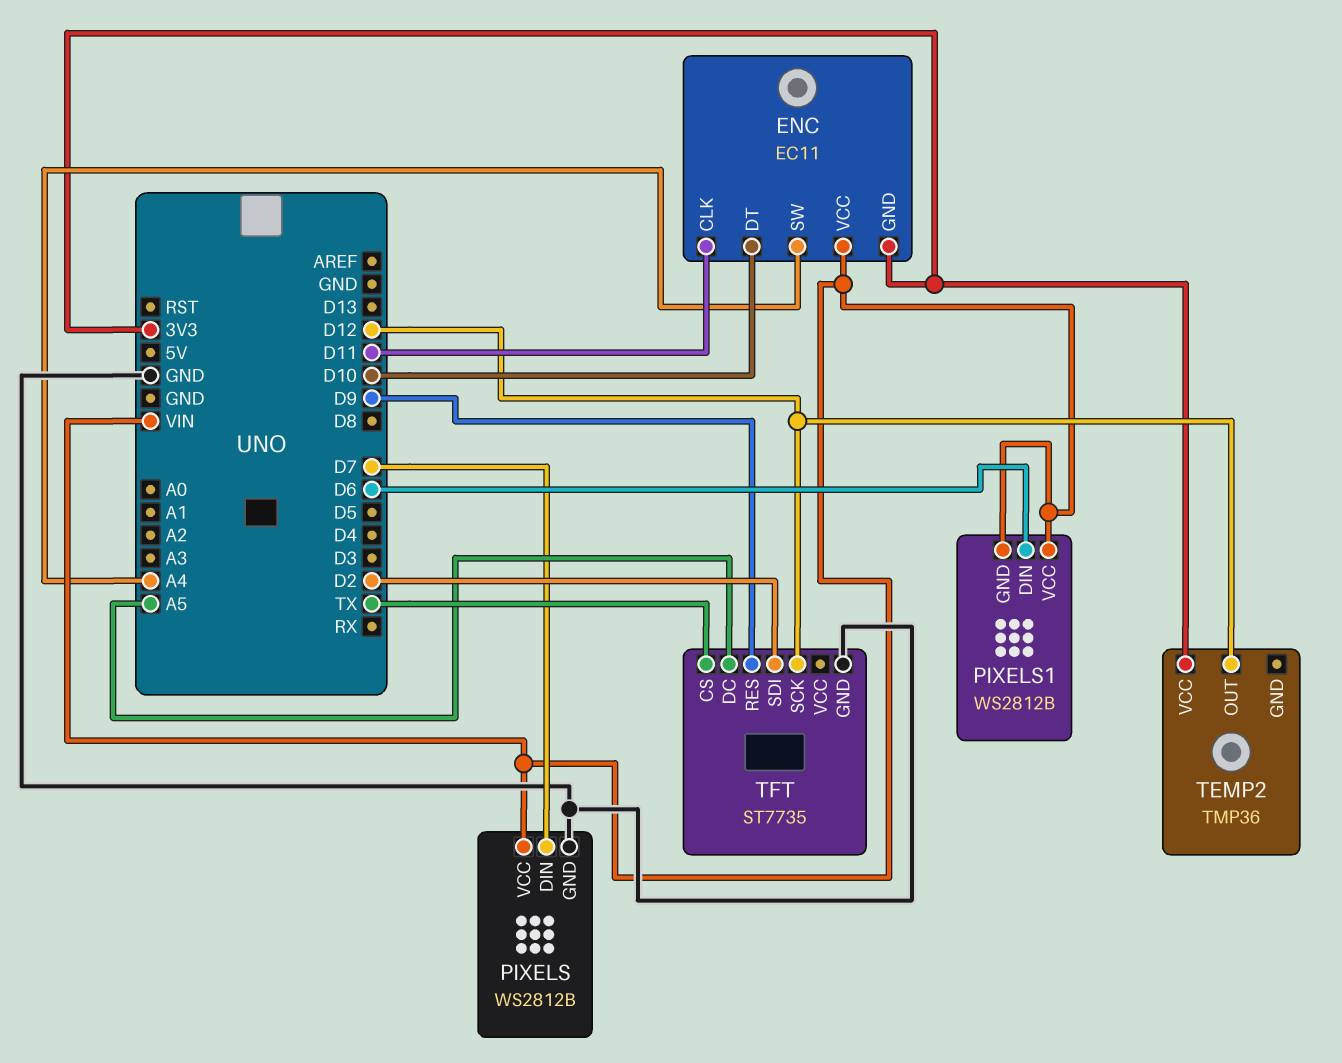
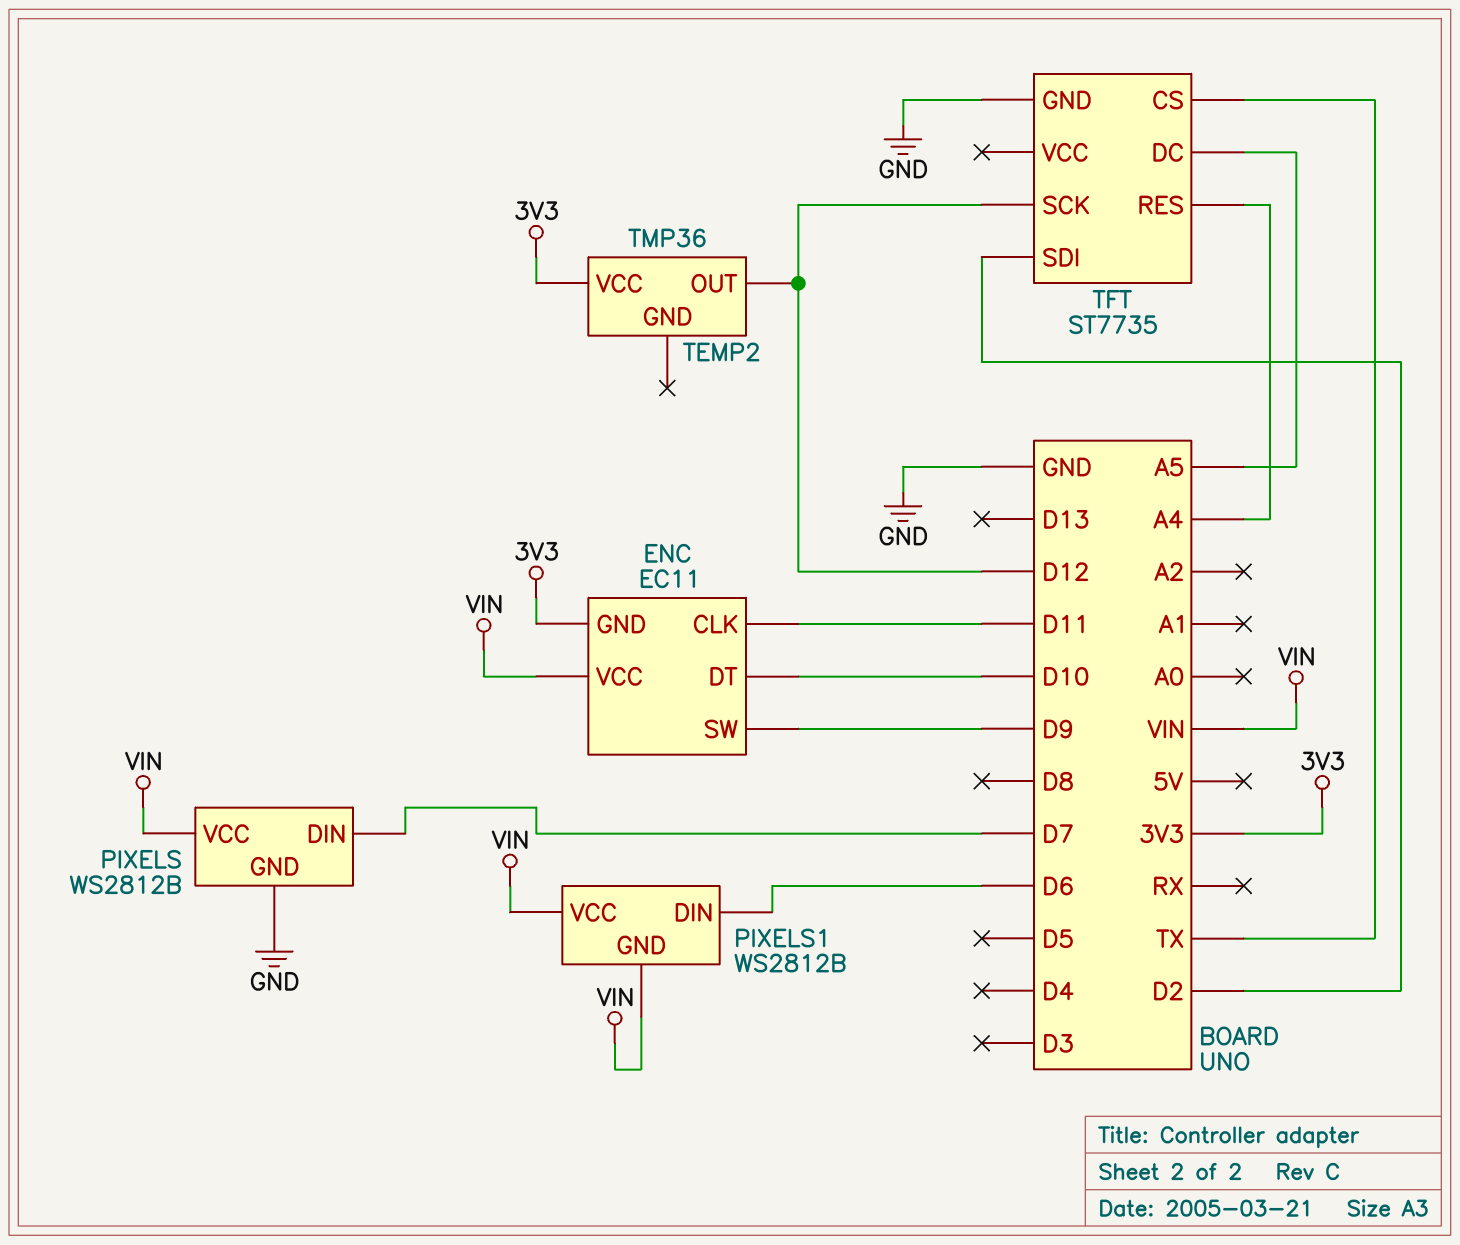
ENC pin SW: A4 -> D9
TFT pin RES: D9 -> A4

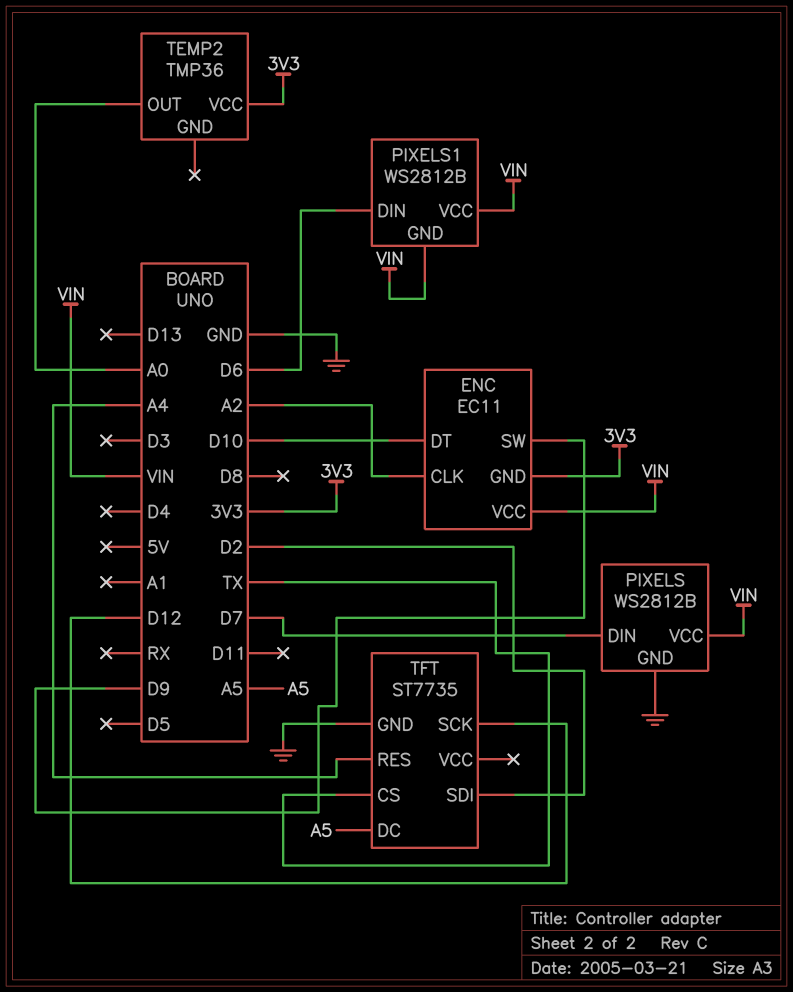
ENC pin CLK: D11 -> A2
TEMP2 pin OUT: D12 -> A0

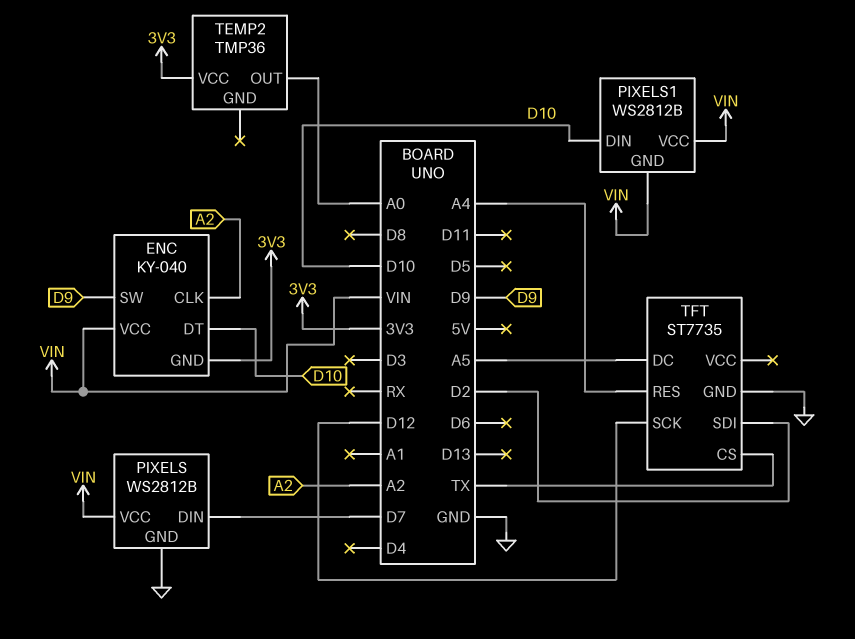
ENC: EC11 -> KY-040
PIXELS1 pin DIN: D6 -> D10

